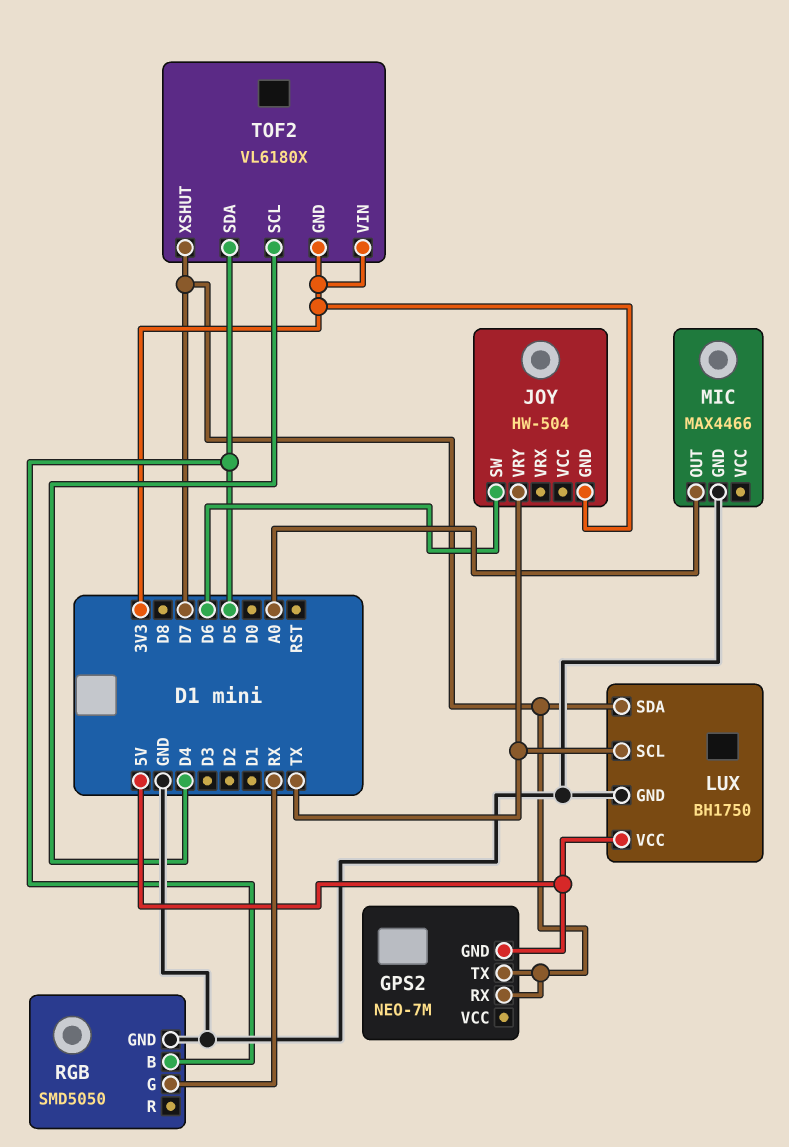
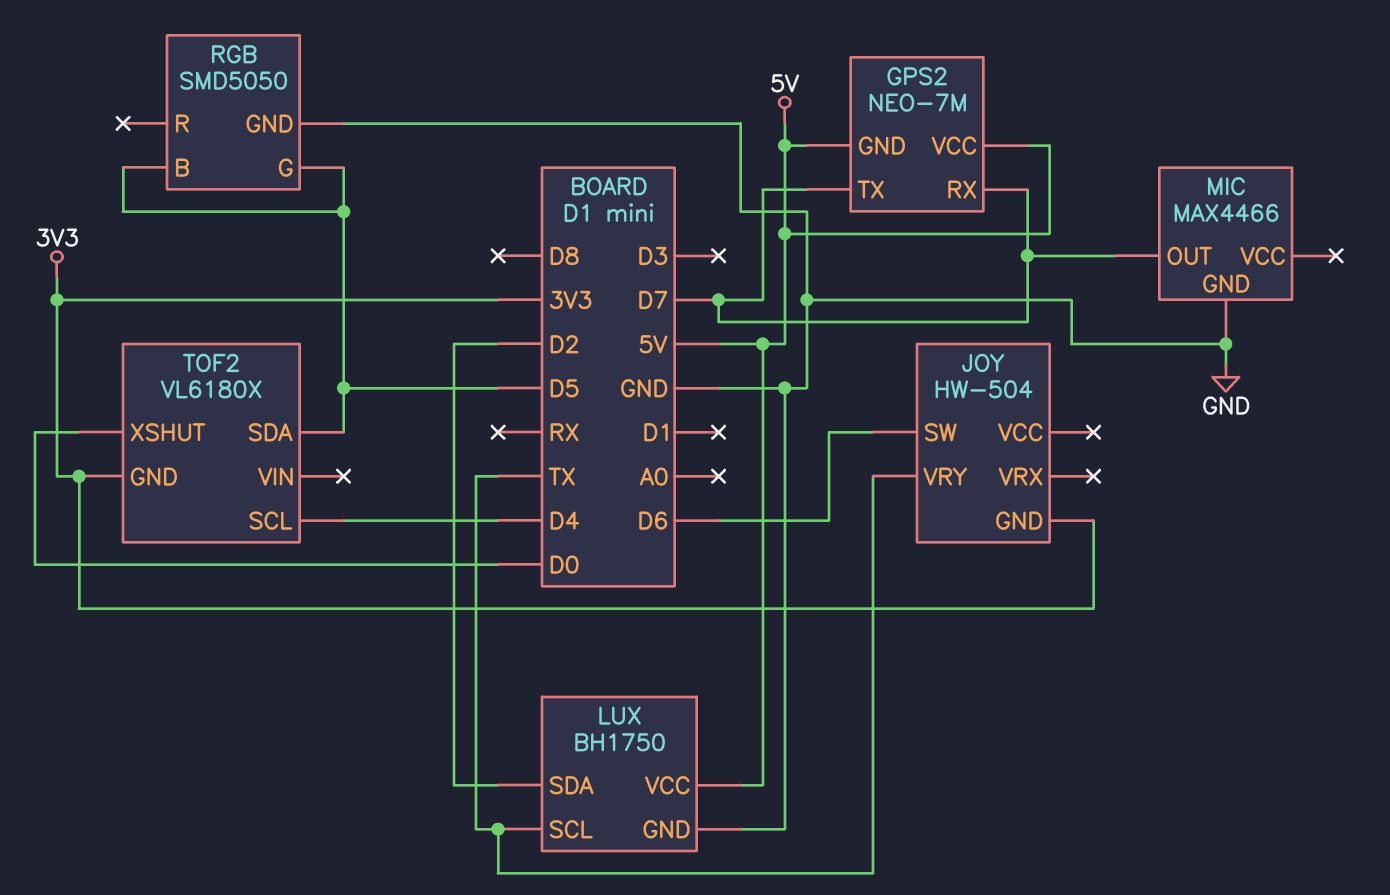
GPS2 pin VCC: none -> 5V
LUX pin SDA: D7 -> D2
MIC pin OUT: A0 -> D7
RGB pin G: RX -> D5
TOF2 pin VIN: 3V3 -> none
TOF2 pin XSHUT: D7 -> D0

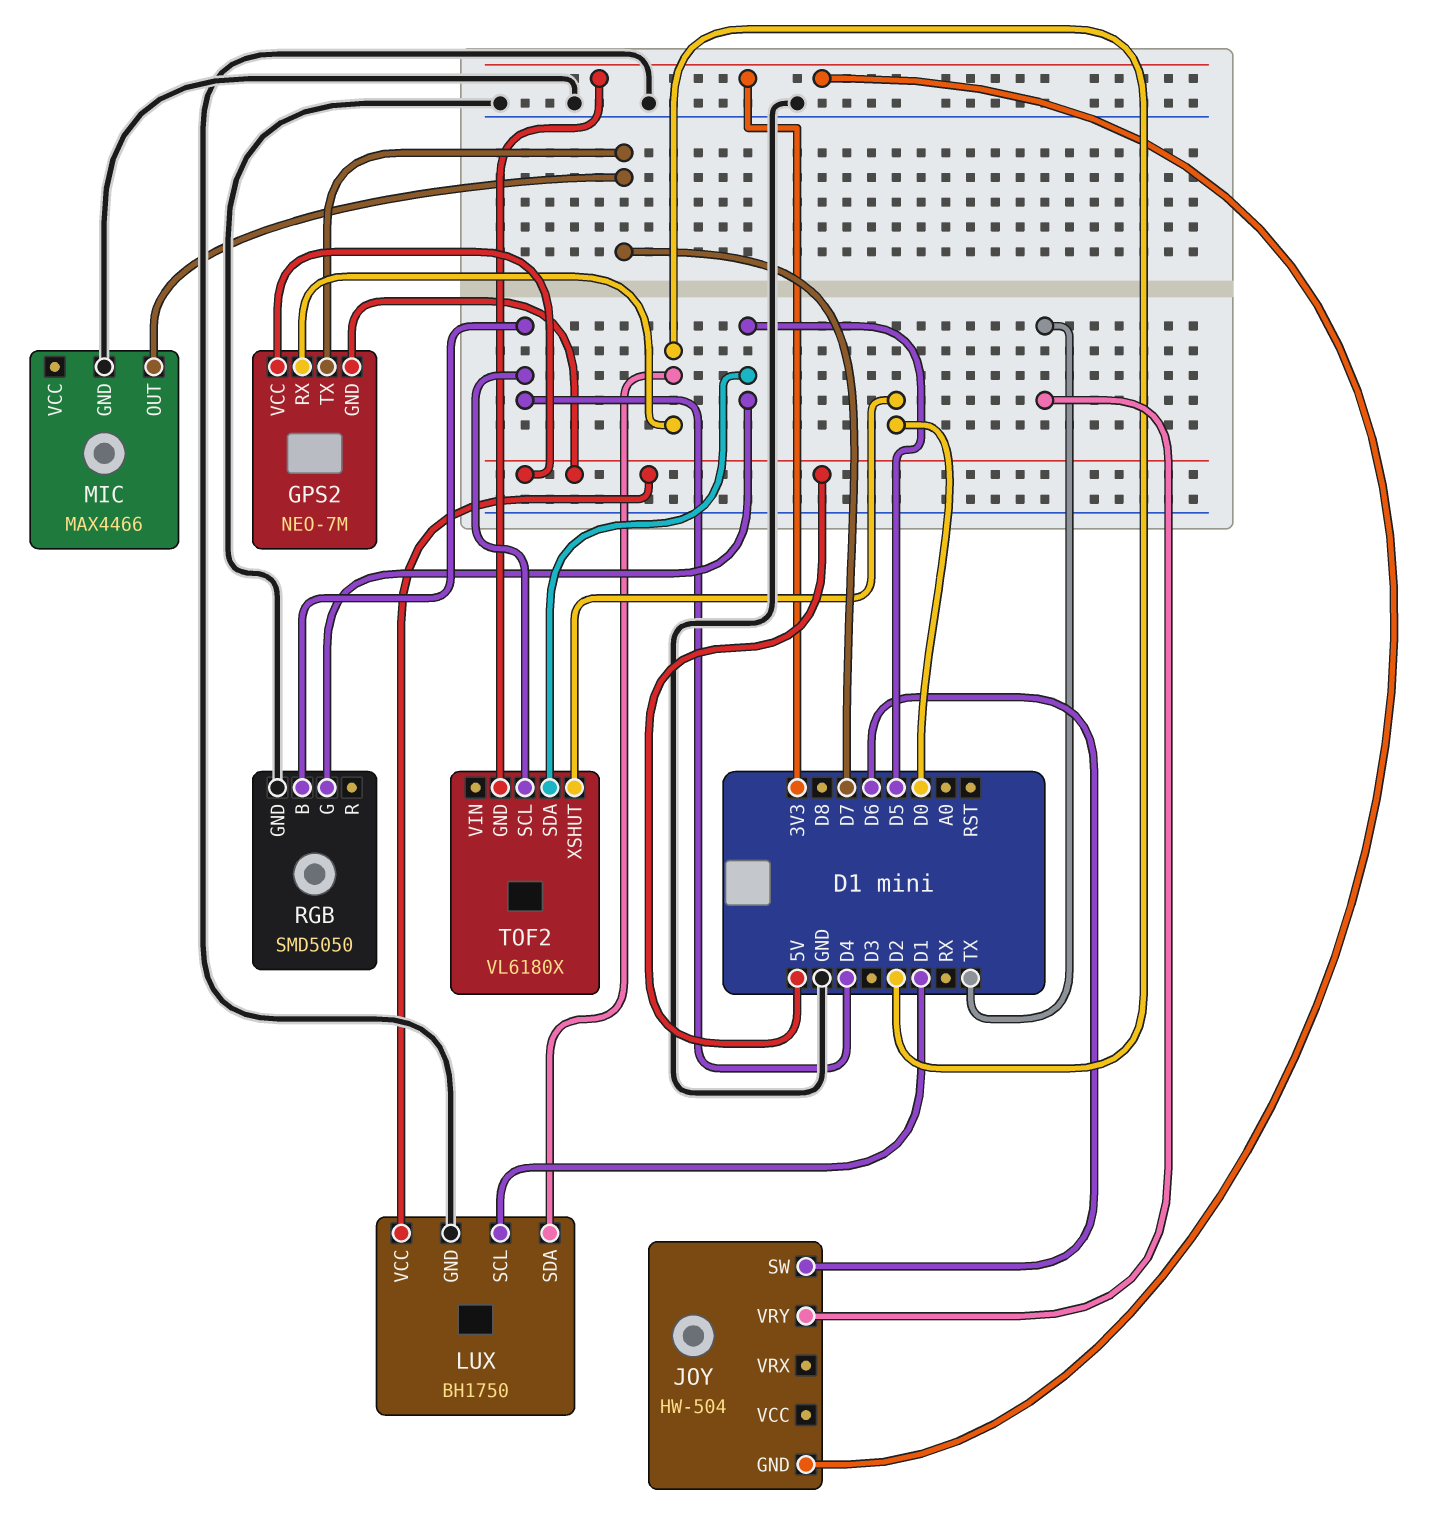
GPS2 pin RX: D7 -> D2
LUX pin SCL: TX -> D1
RGB pin B: D5 -> D4

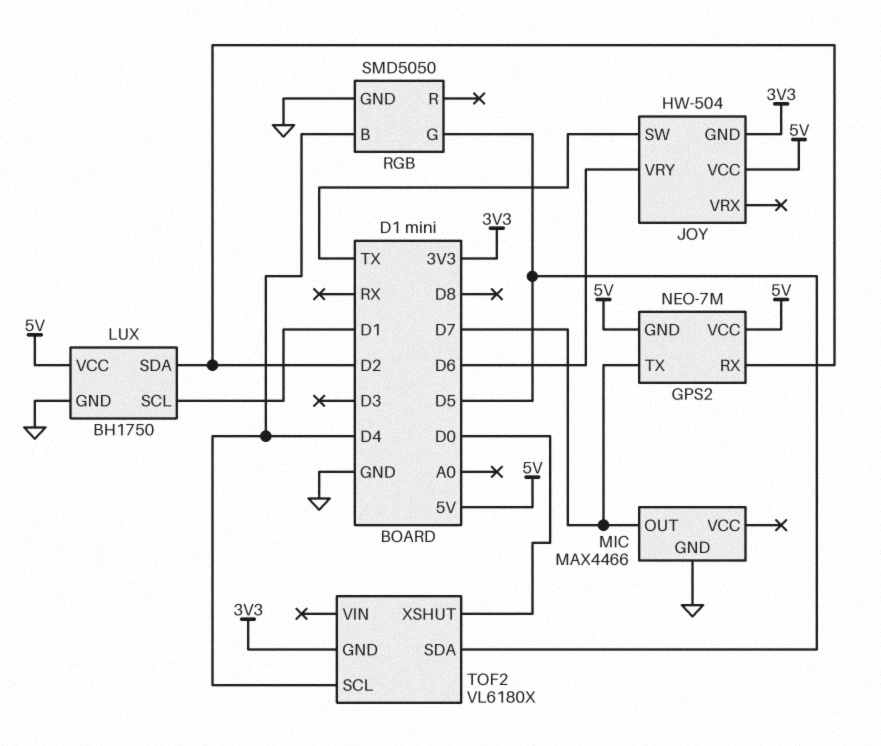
JOY pin SW: D6 -> TX
JOY pin VCC: none -> 5V
JOY pin VRY: TX -> D6

